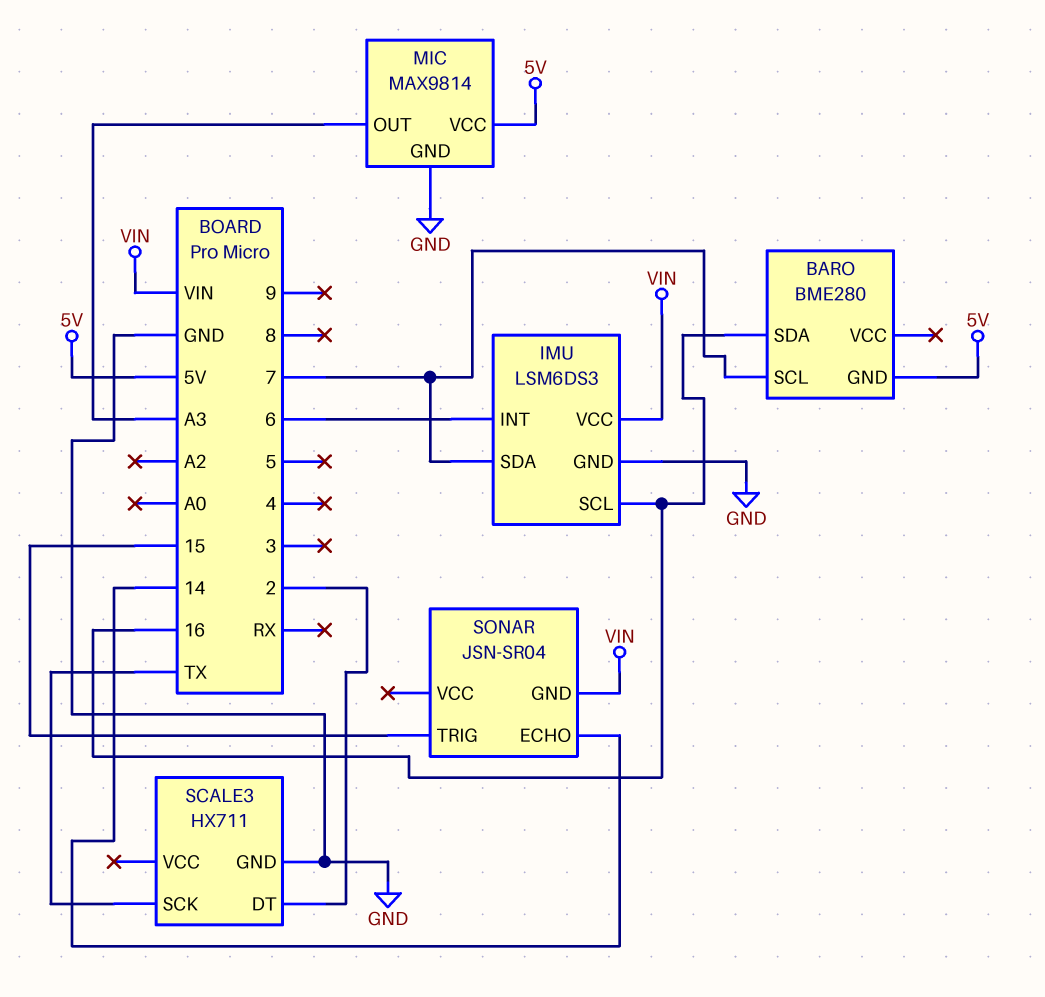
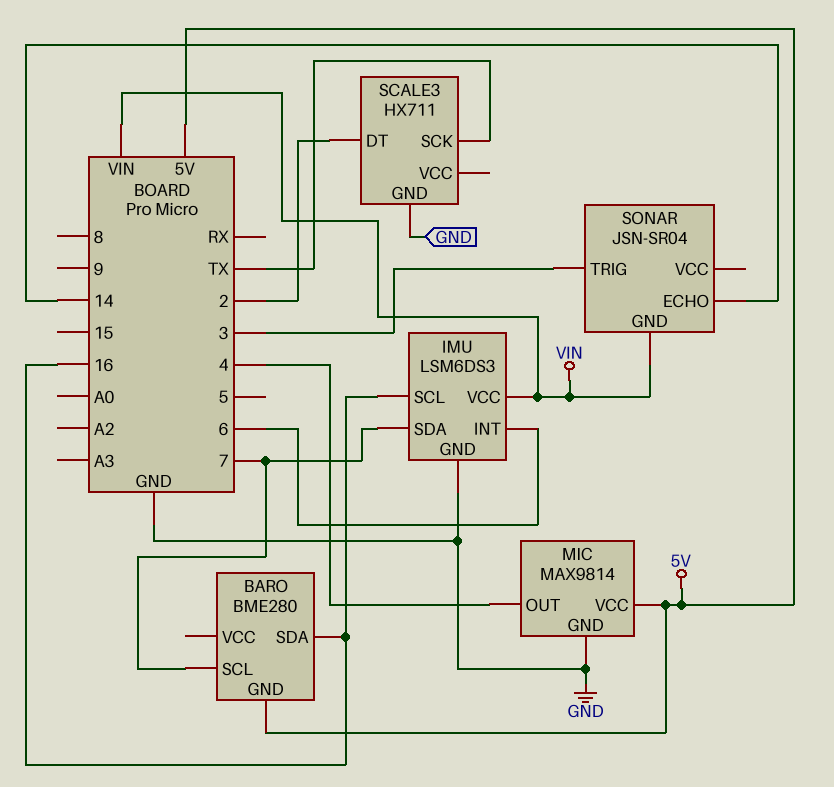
MIC pin OUT: A3 -> 4
SONAR pin TRIG: 15 -> 3

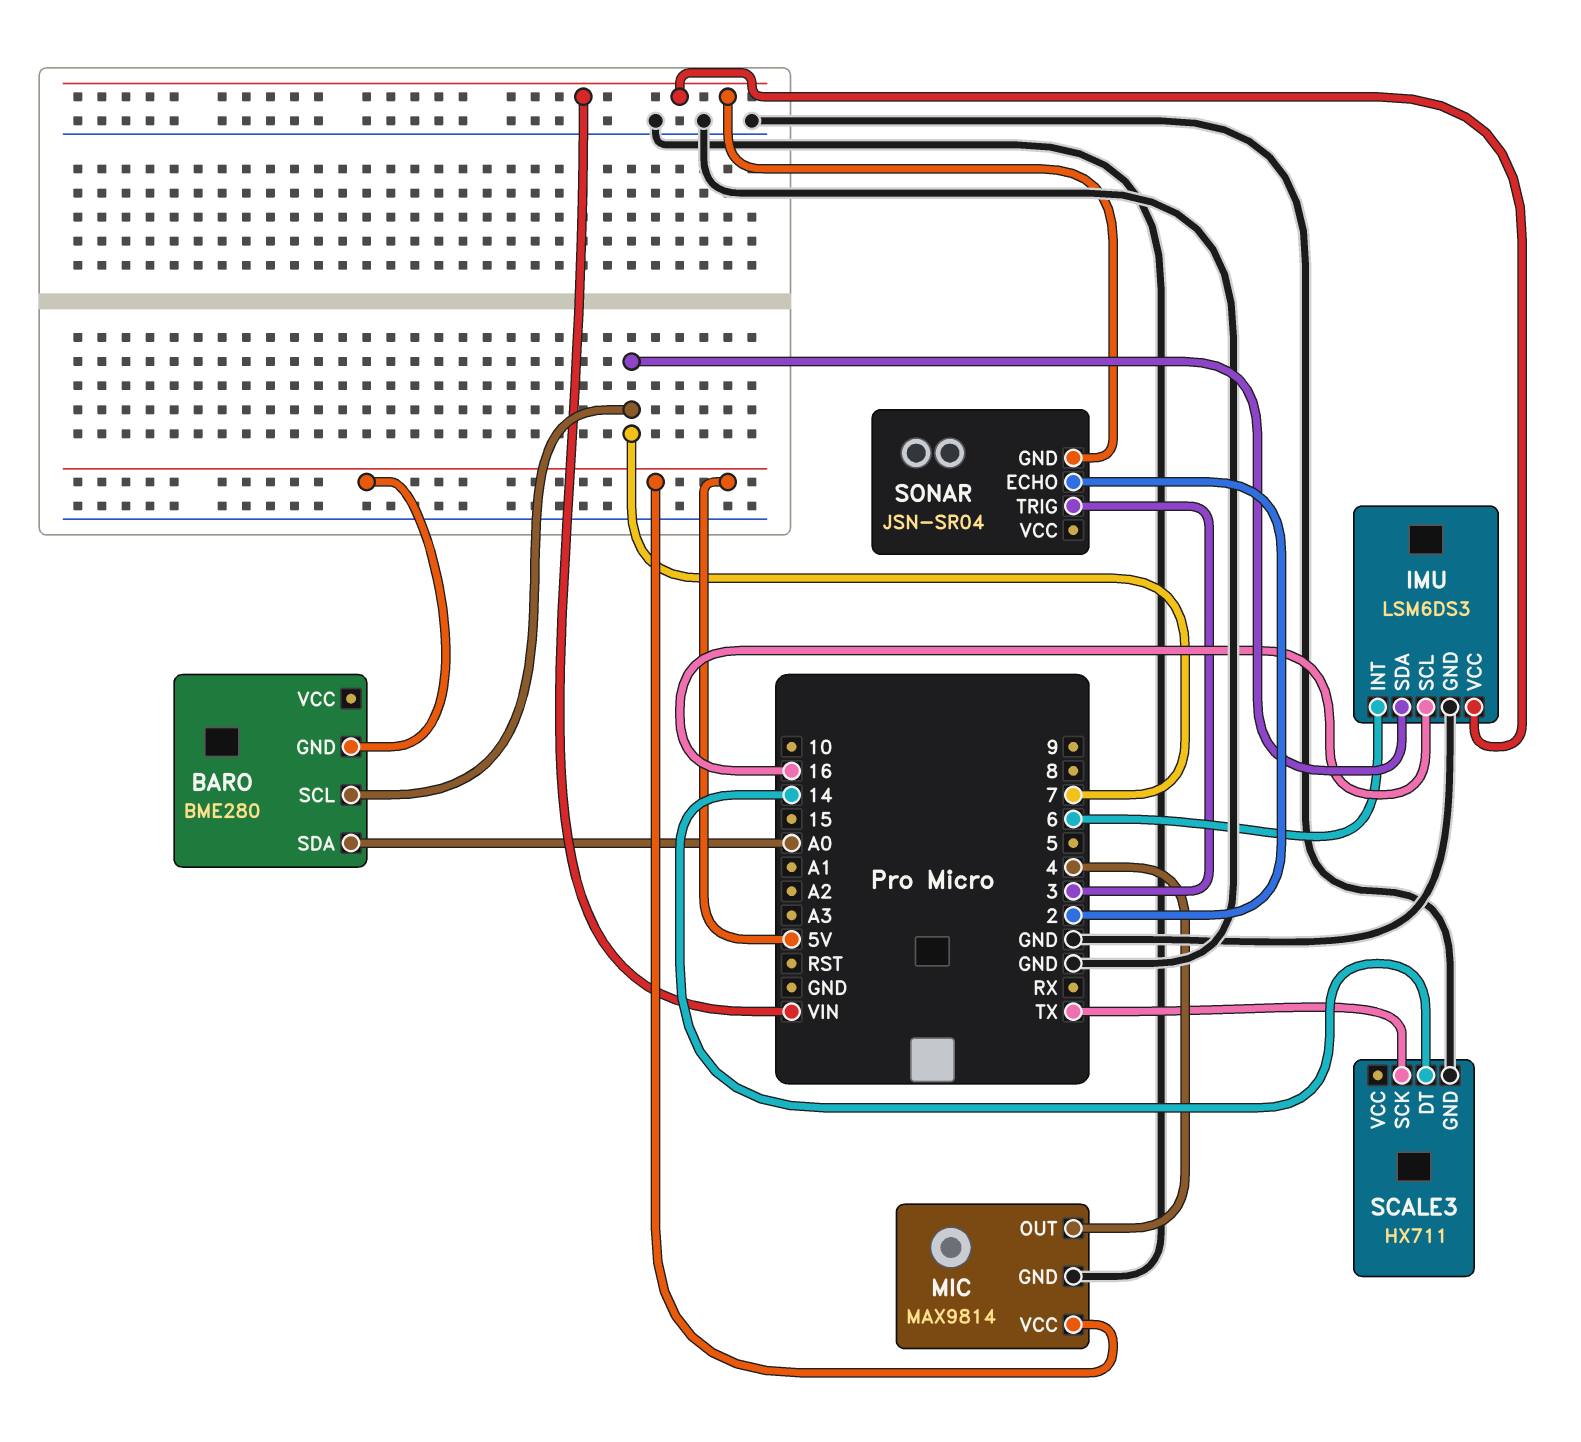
BARO pin SDA: 16 -> A0
SCALE3 pin DT: 2 -> 14
SONAR pin ECHO: 14 -> 2

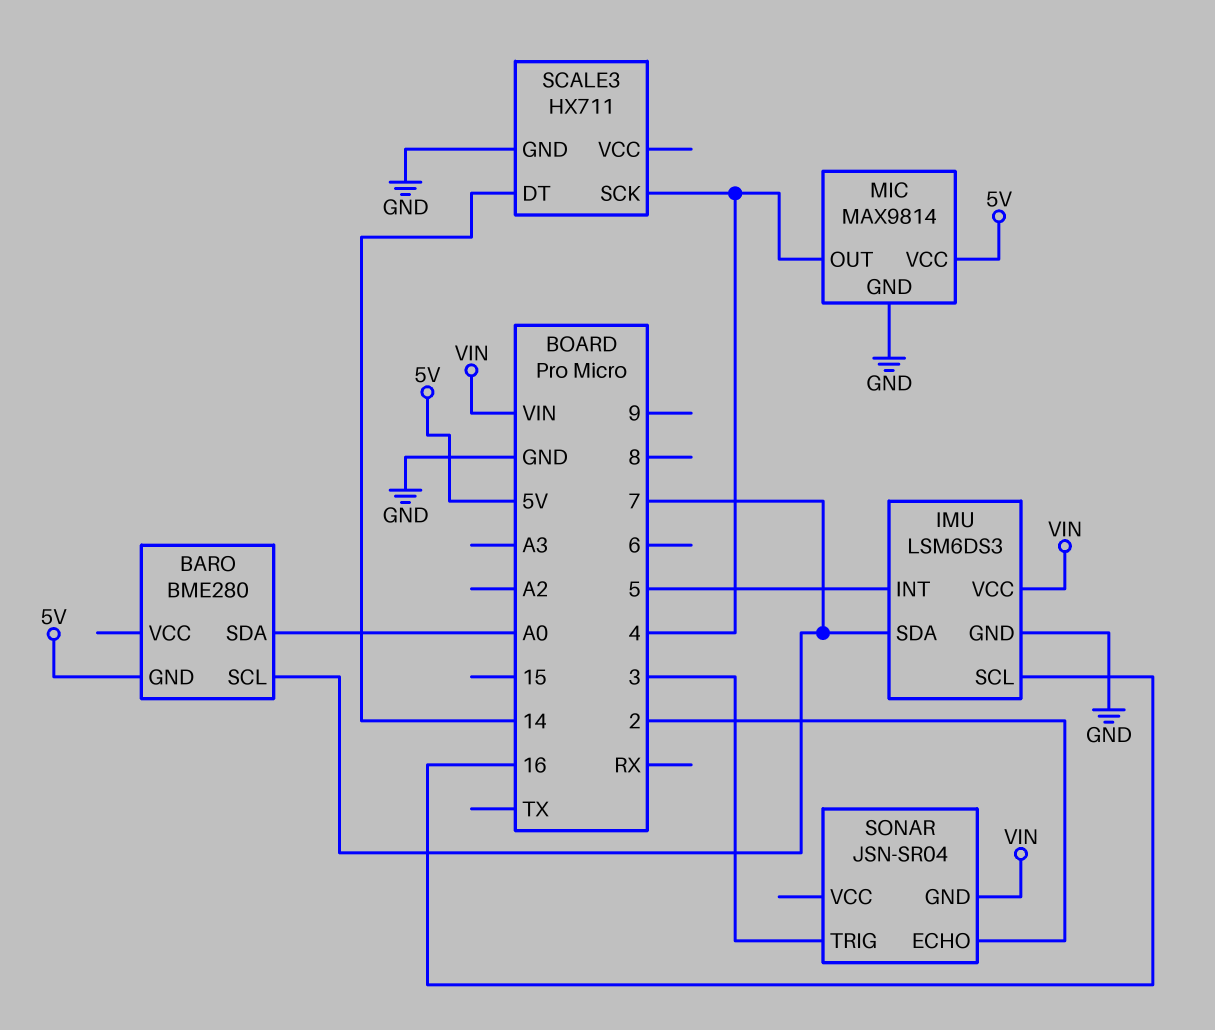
IMU pin INT: 6 -> 5
SCALE3 pin SCK: TX -> 4

